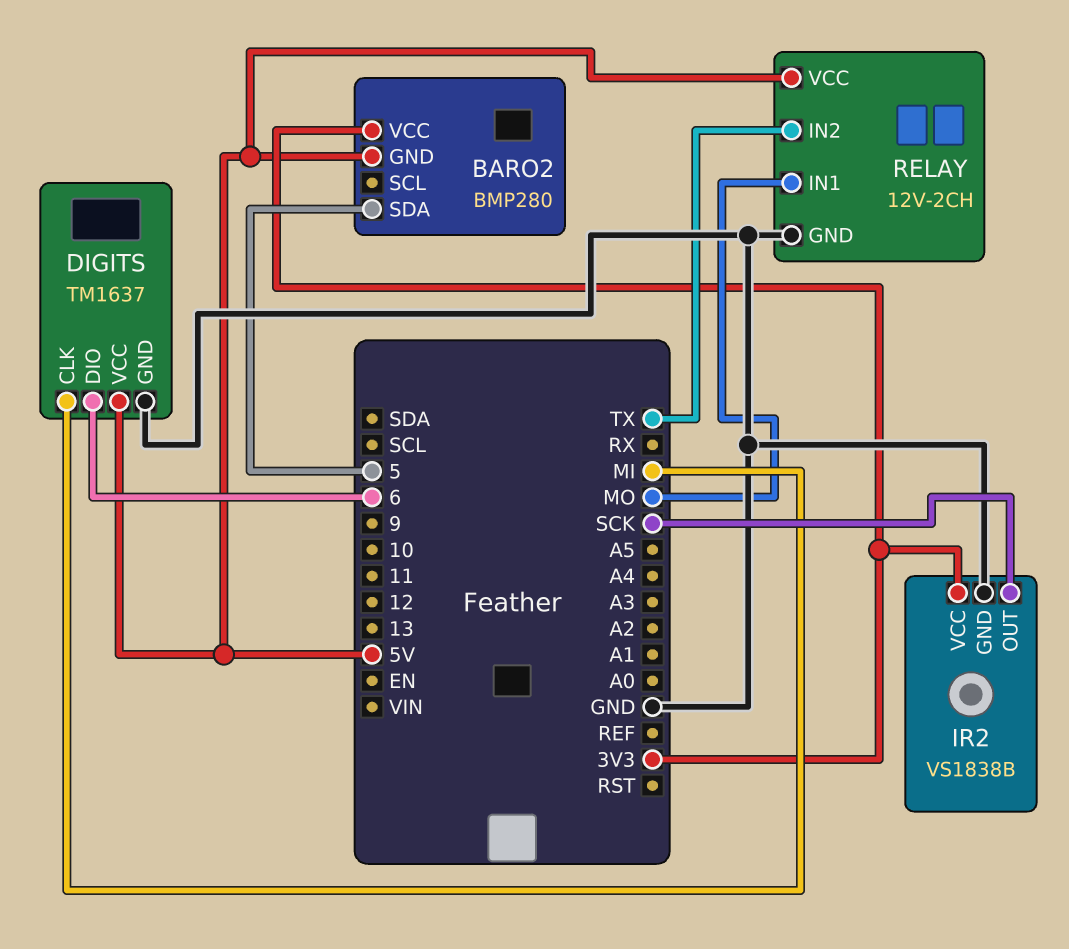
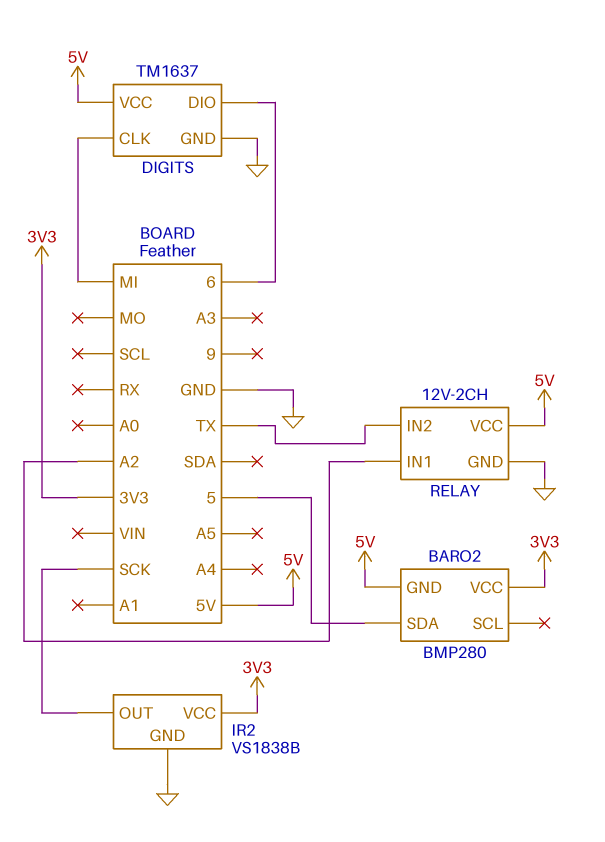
RELAY pin IN1: MO -> A2

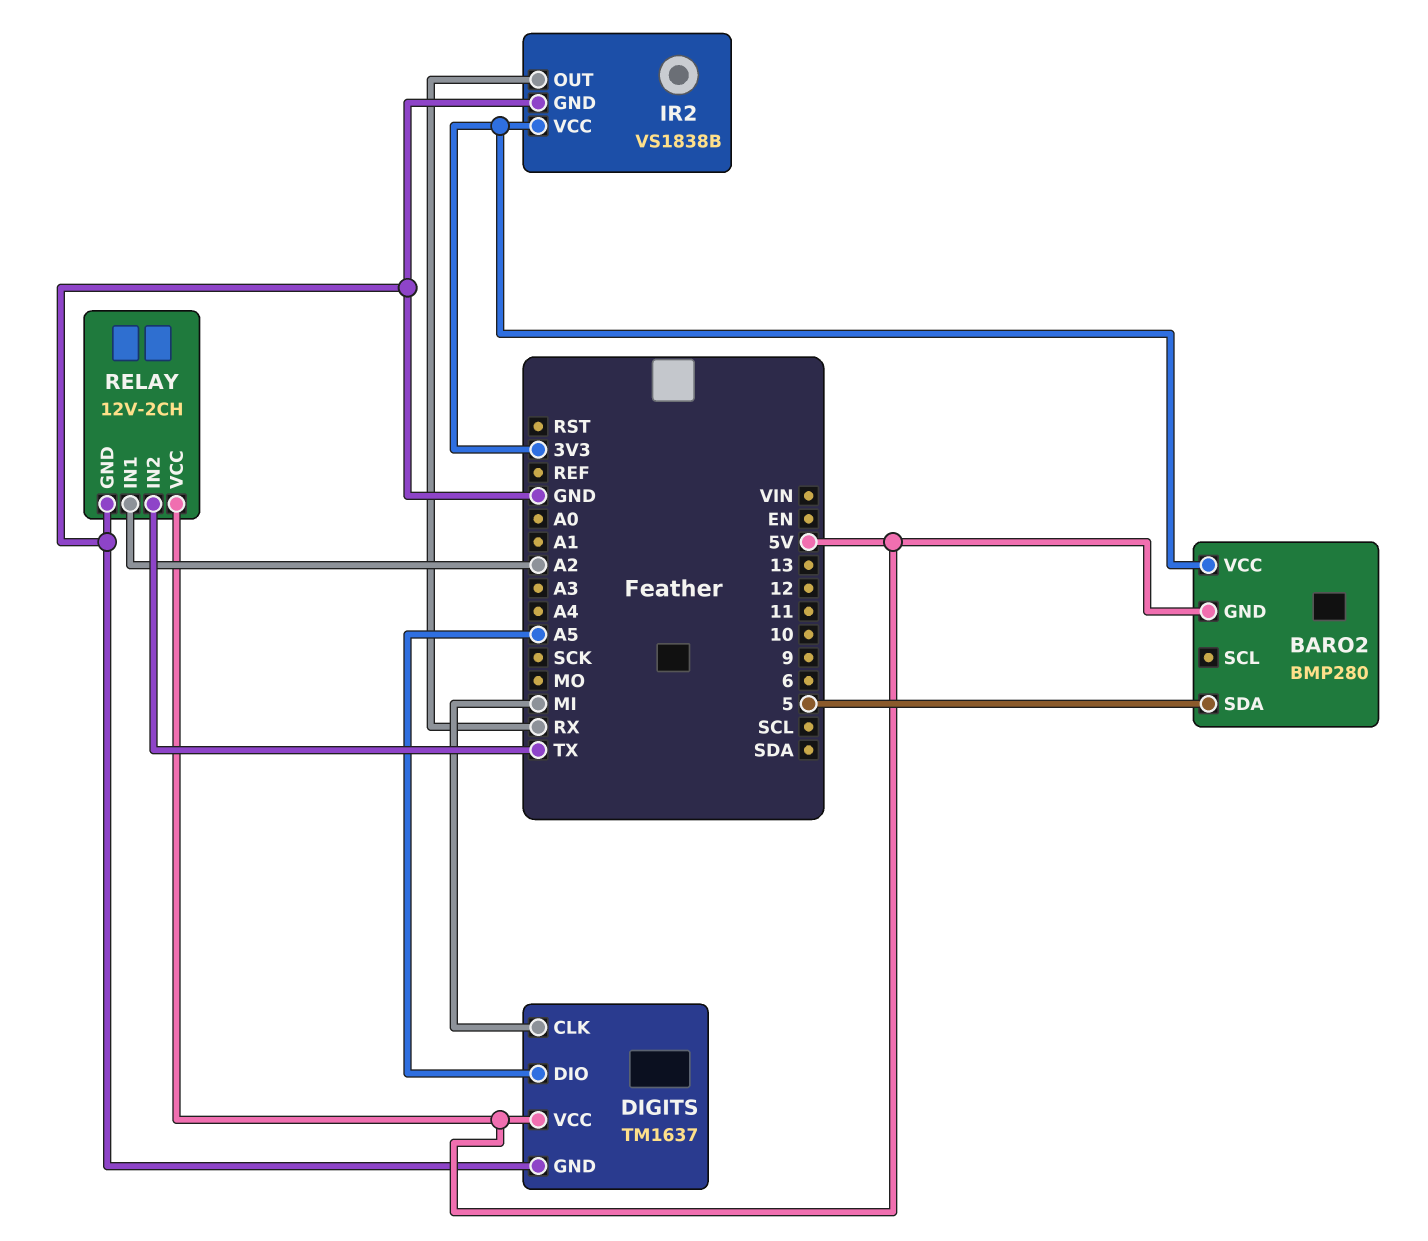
DIGITS pin DIO: 6 -> A5
IR2 pin OUT: SCK -> RX

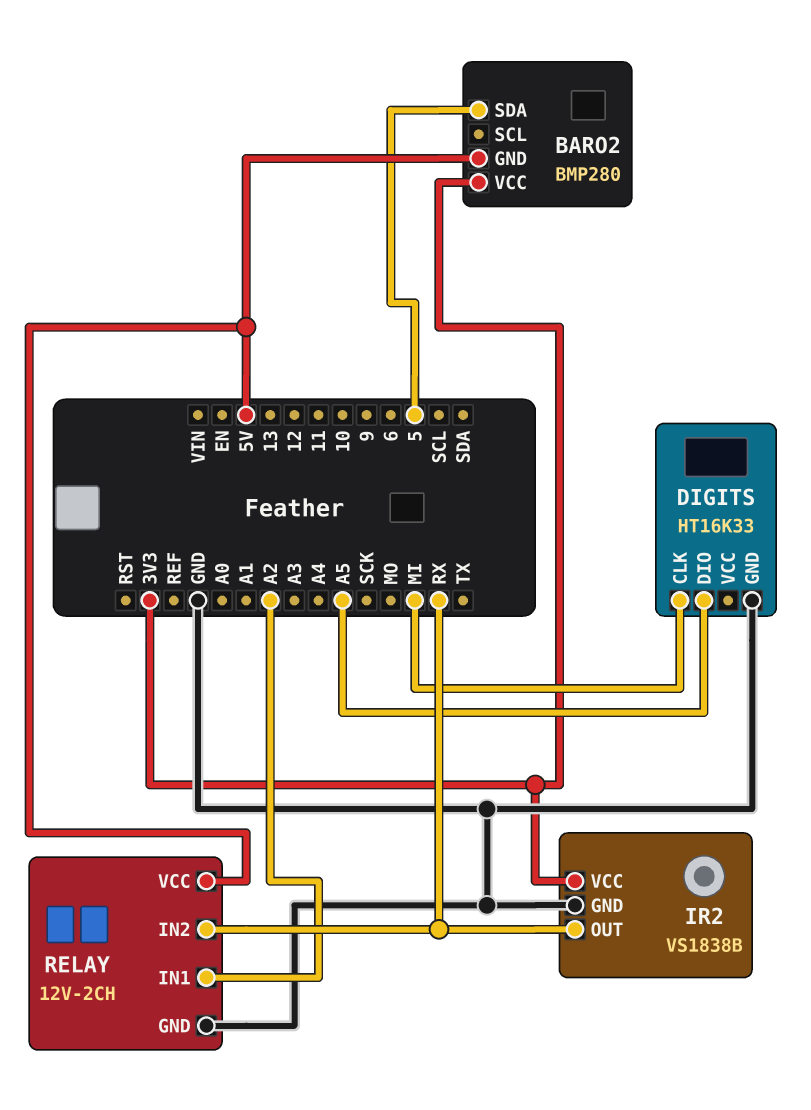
DIGITS: TM1637 -> HT16K33
DIGITS pin VCC: 5V -> none
RELAY pin IN2: TX -> RX

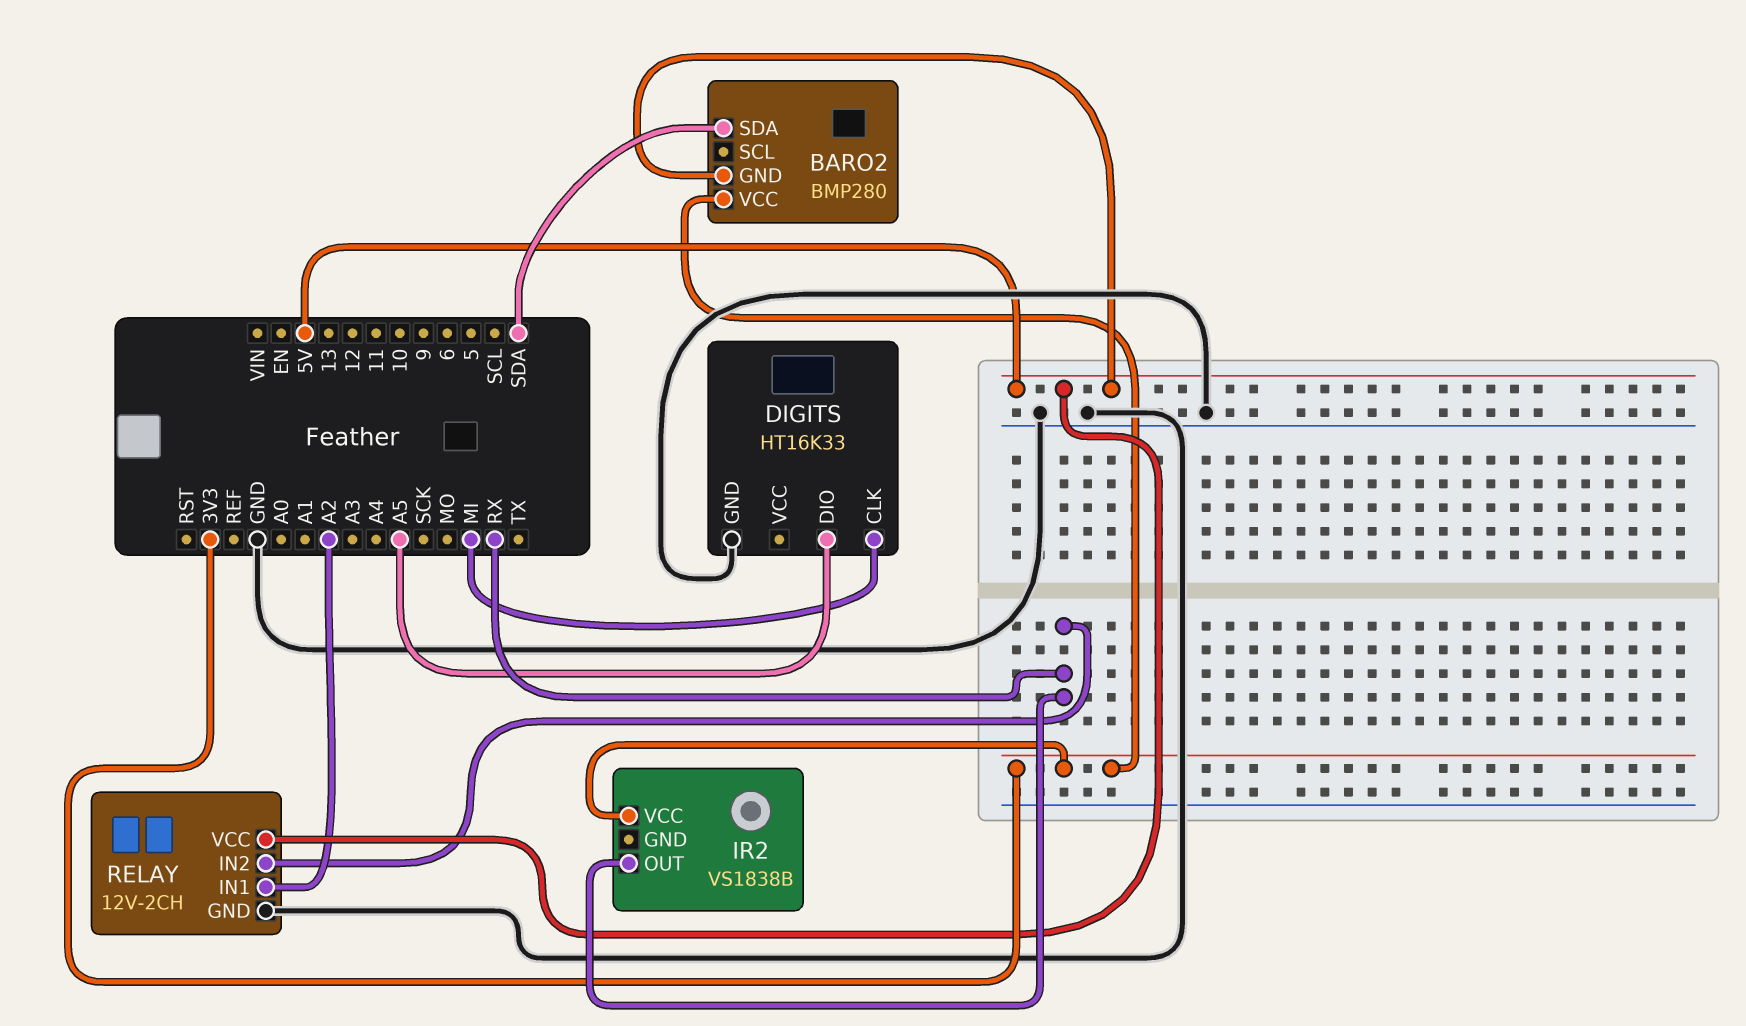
BARO2 pin SDA: 5 -> SDA
IR2 pin GND: GND -> none

